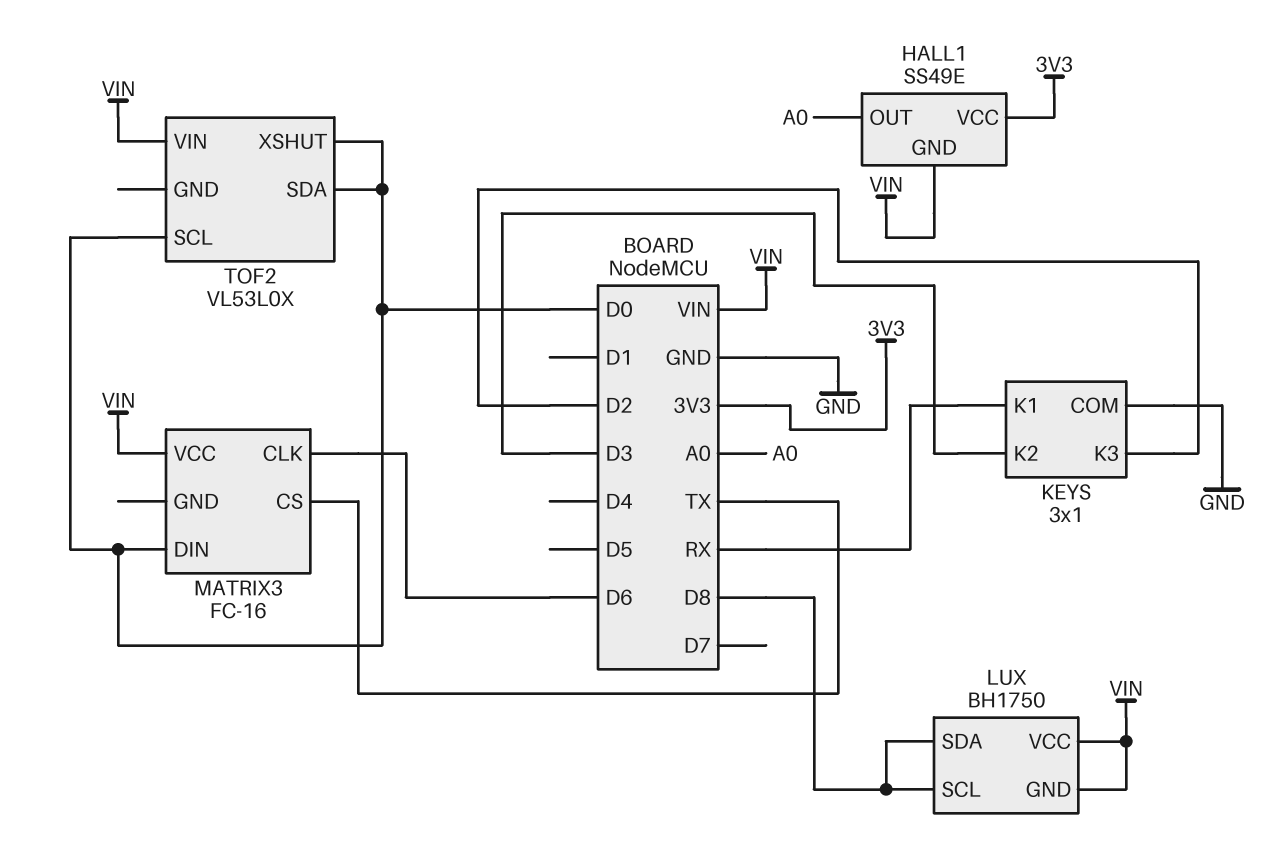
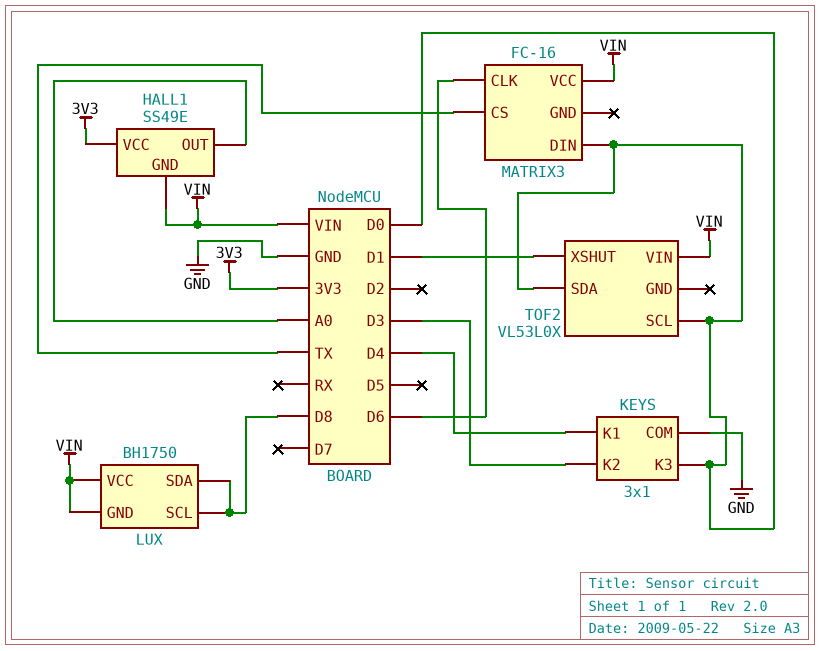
KEYS pin K1: RX -> D4
KEYS pin K3: D2 -> D0
TOF2 pin XSHUT: D0 -> D1

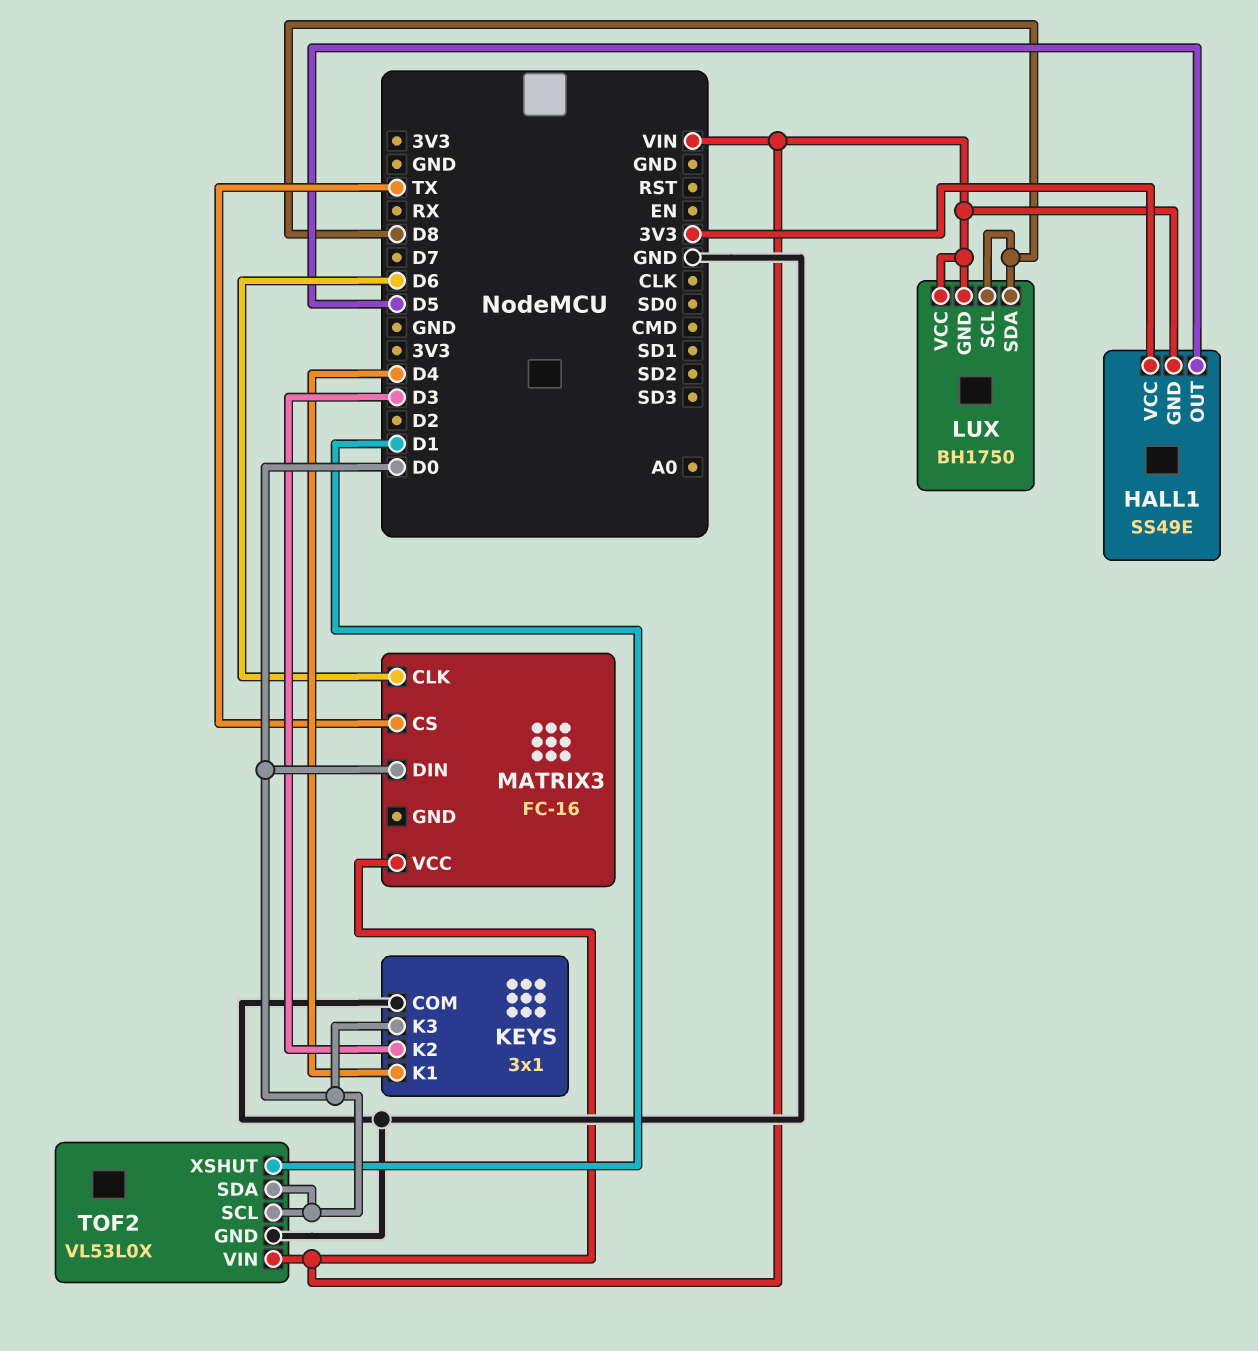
HALL1 pin OUT: A0 -> D5
TOF2 pin GND: none -> GND

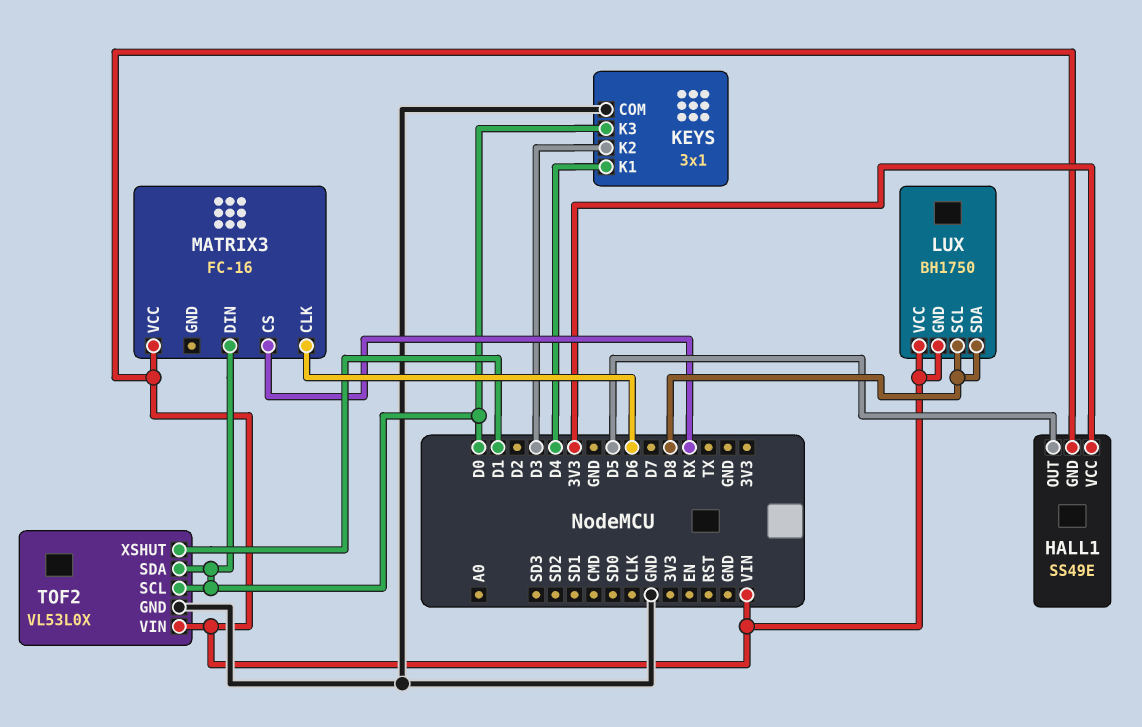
MATRIX3 pin CS: TX -> RX

